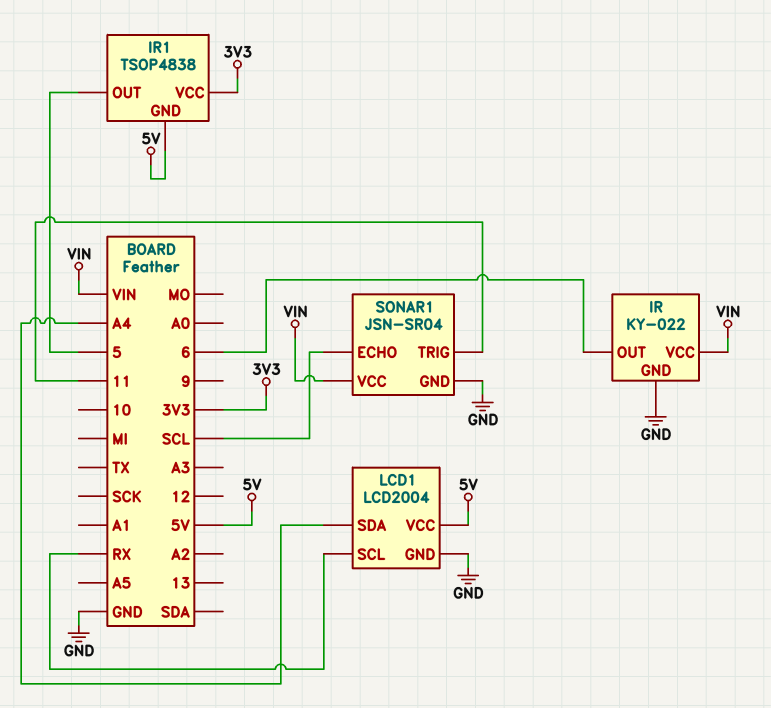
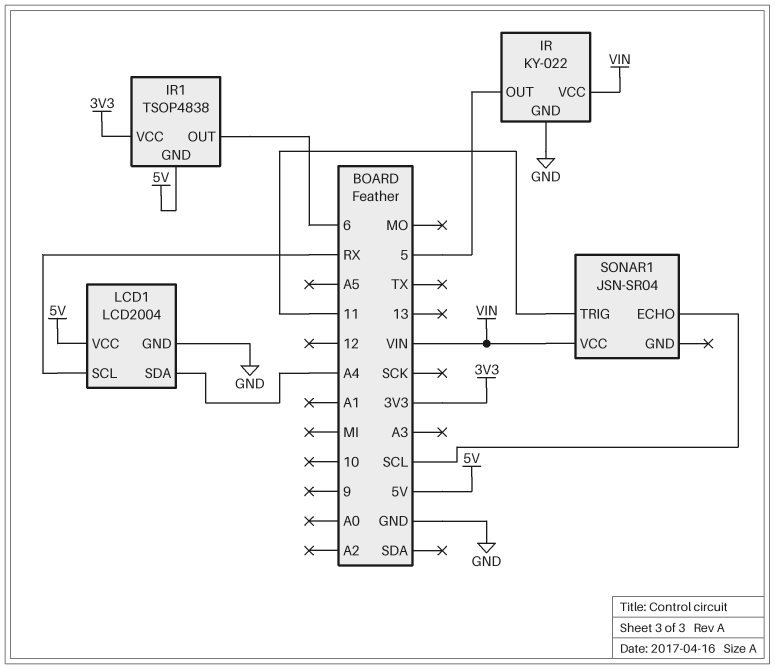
IR pin OUT: 6 -> 5
IR1 pin OUT: 5 -> 6
SONAR1 pin GND: GND -> none

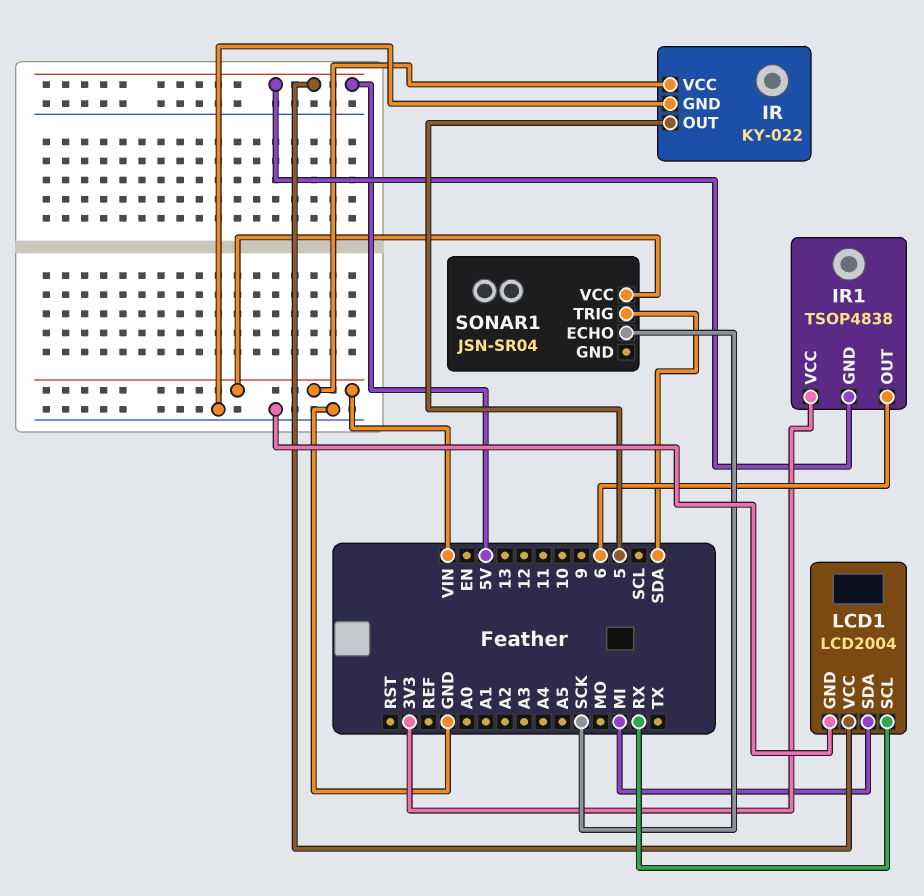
LCD1 pin SDA: A4 -> MI
SONAR1 pin ECHO: SCL -> SCK
SONAR1 pin TRIG: 11 -> SDA

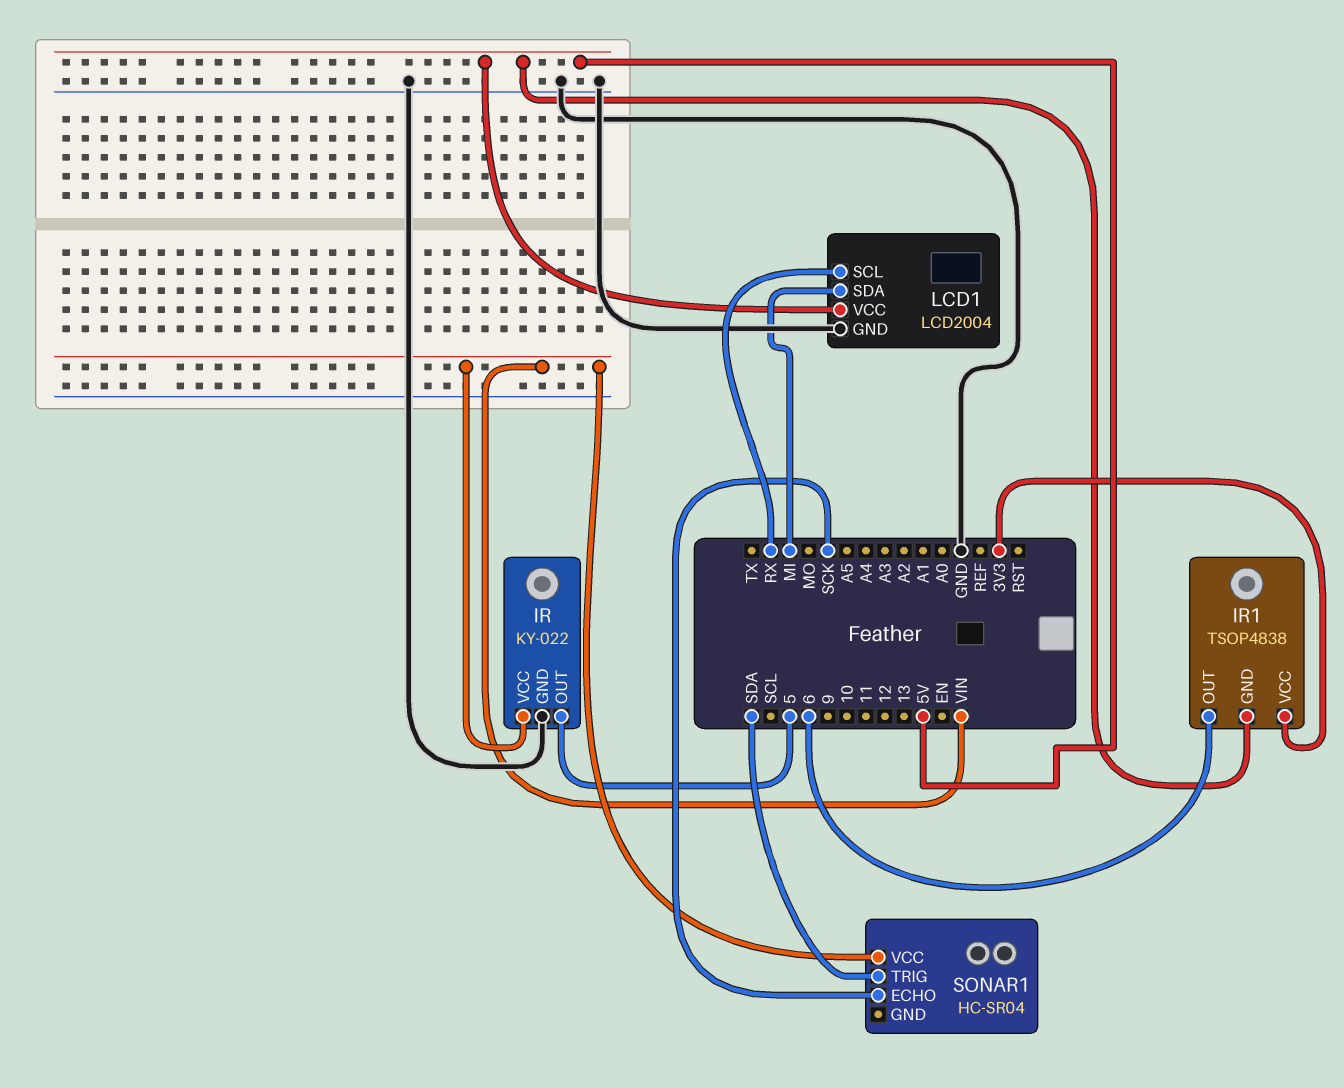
SONAR1: JSN-SR04 -> HC-SR04

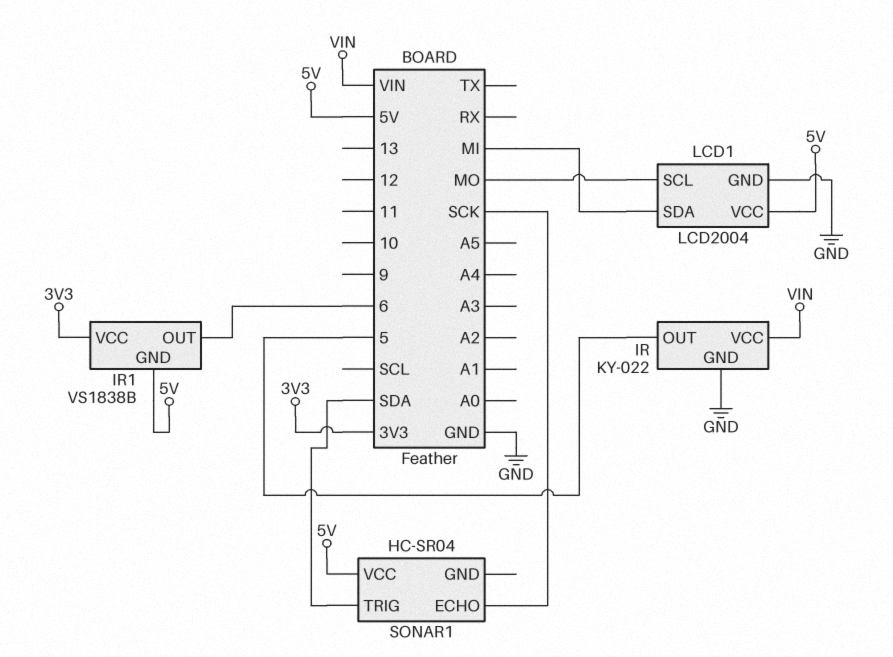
IR1: TSOP4838 -> VS1838B
LCD1 pin SCL: RX -> MO
SONAR1 pin VCC: VIN -> 5V

